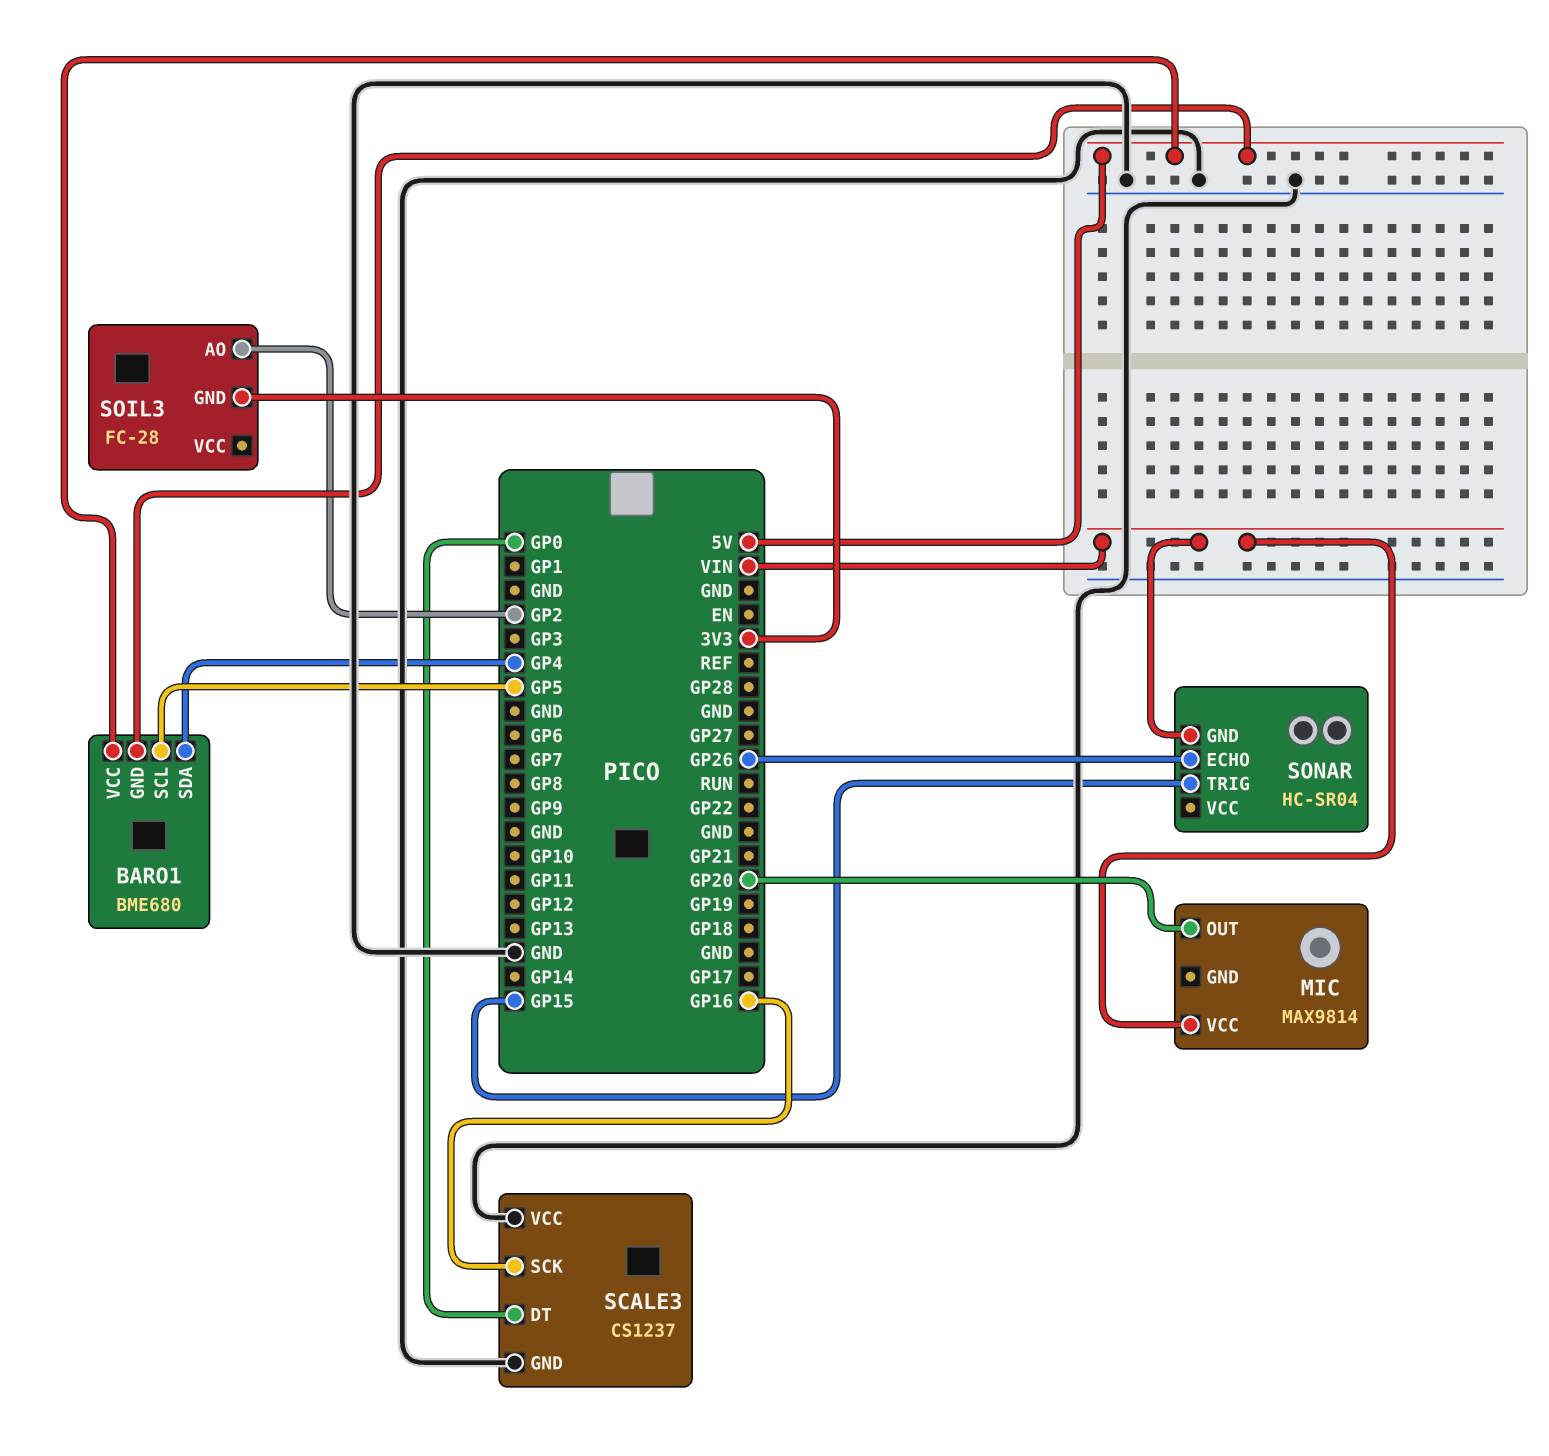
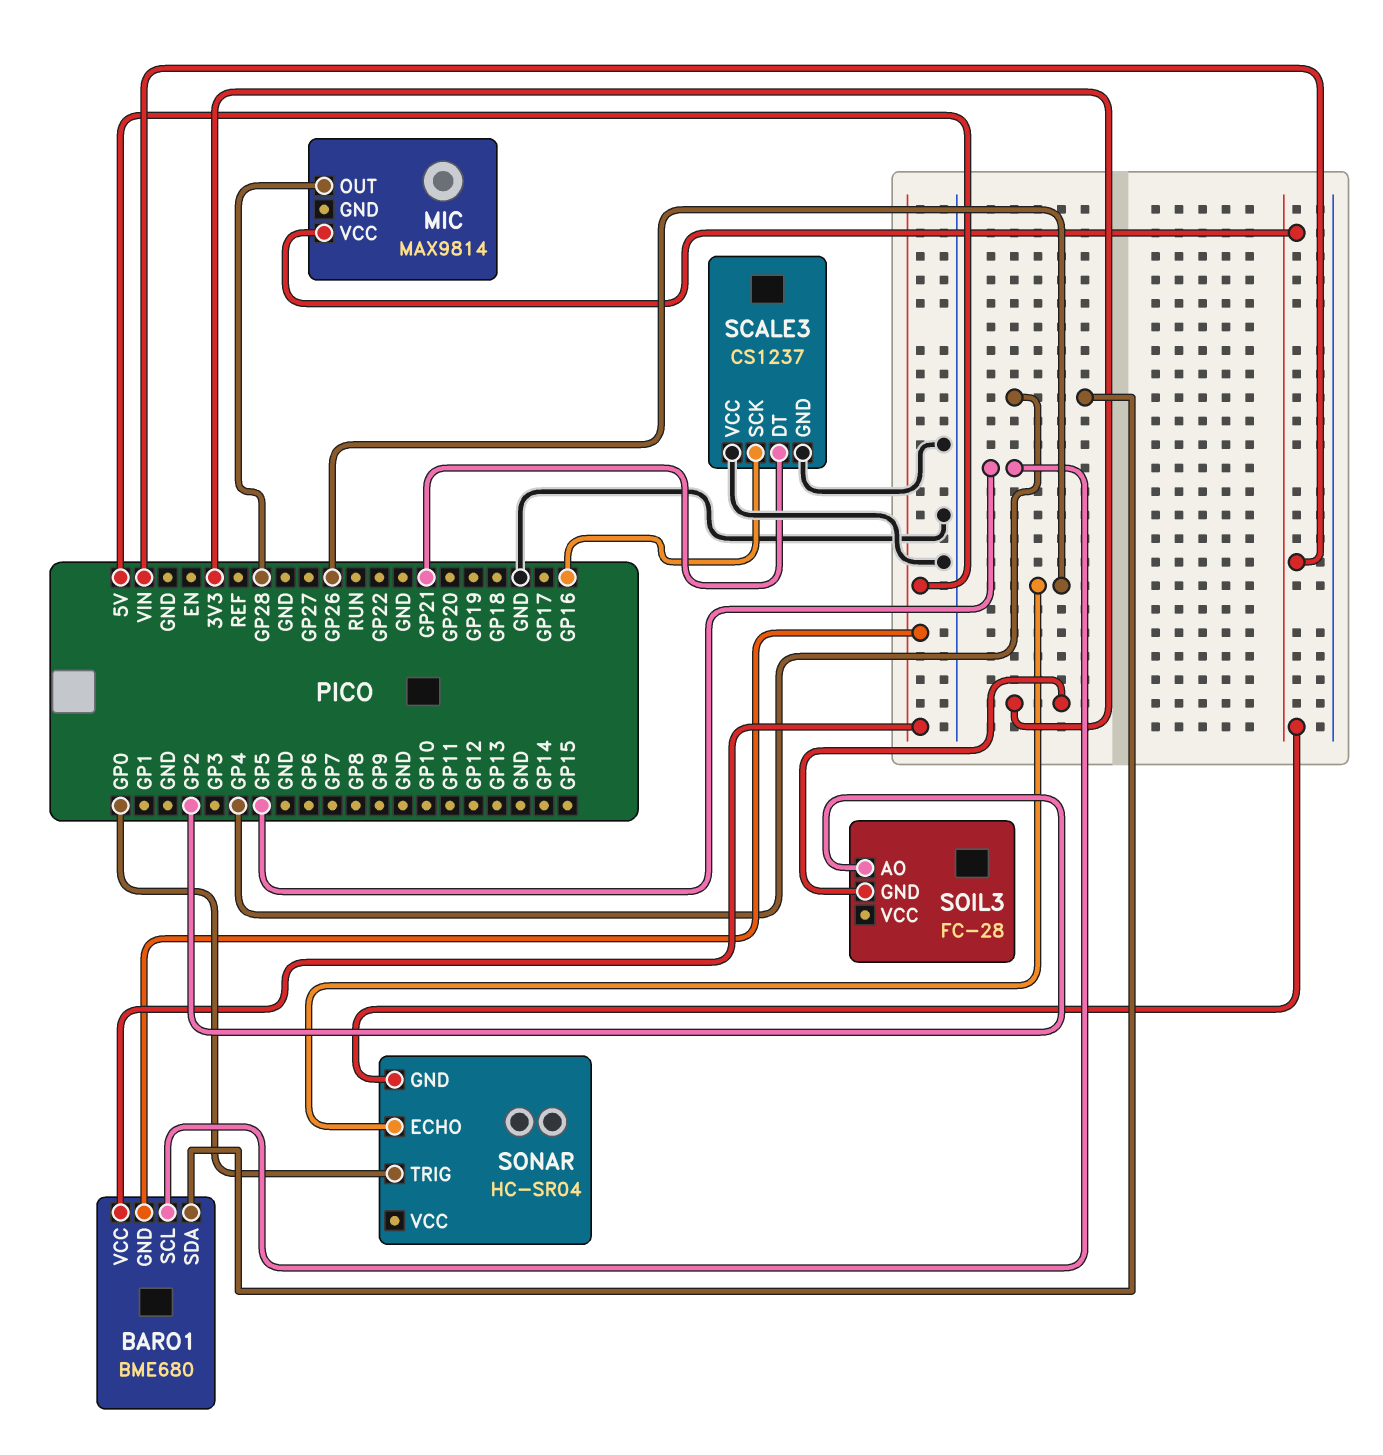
MIC pin OUT: GP20 -> GP28
SCALE3 pin DT: GP0 -> GP21
SONAR pin TRIG: GP15 -> GP0

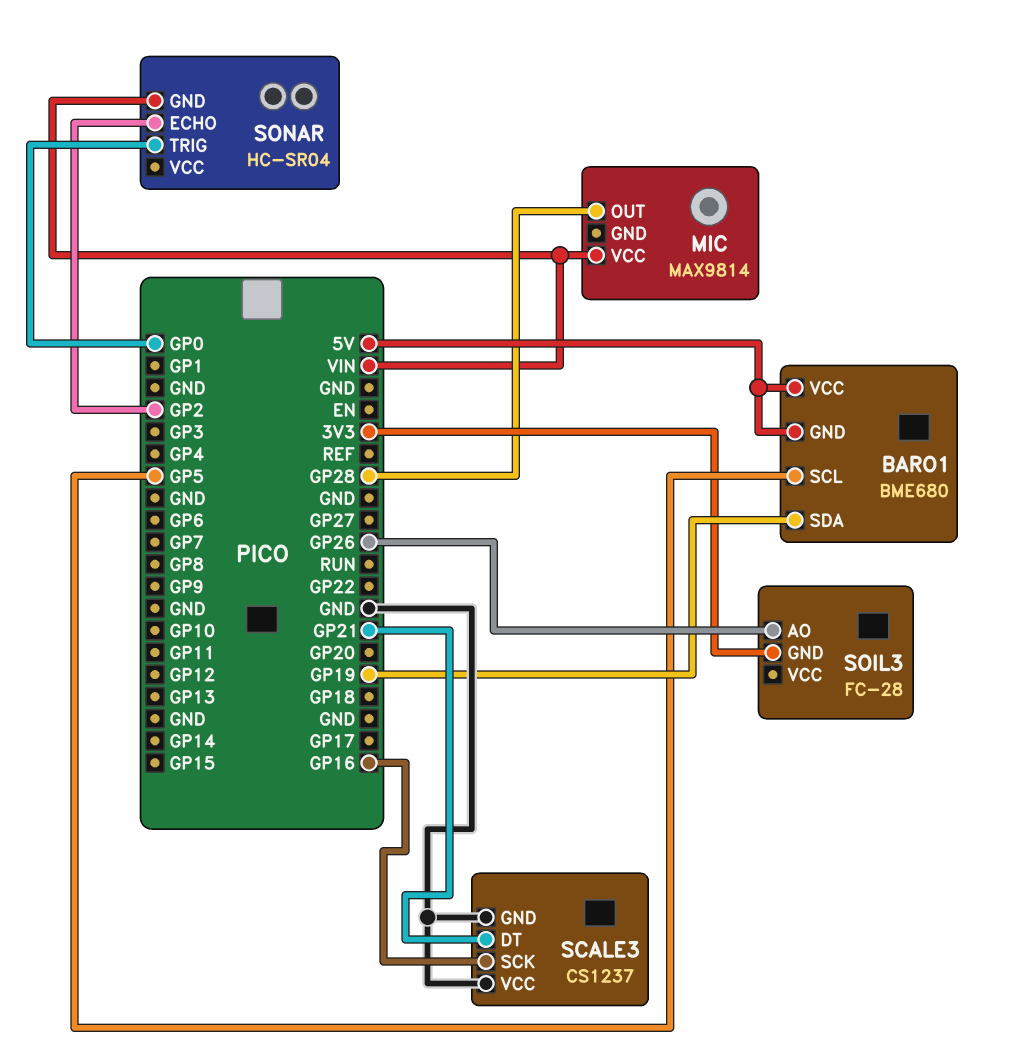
BARO1 pin SDA: GP4 -> GP19
SOIL3 pin AO: GP2 -> GP26
SONAR pin ECHO: GP26 -> GP2

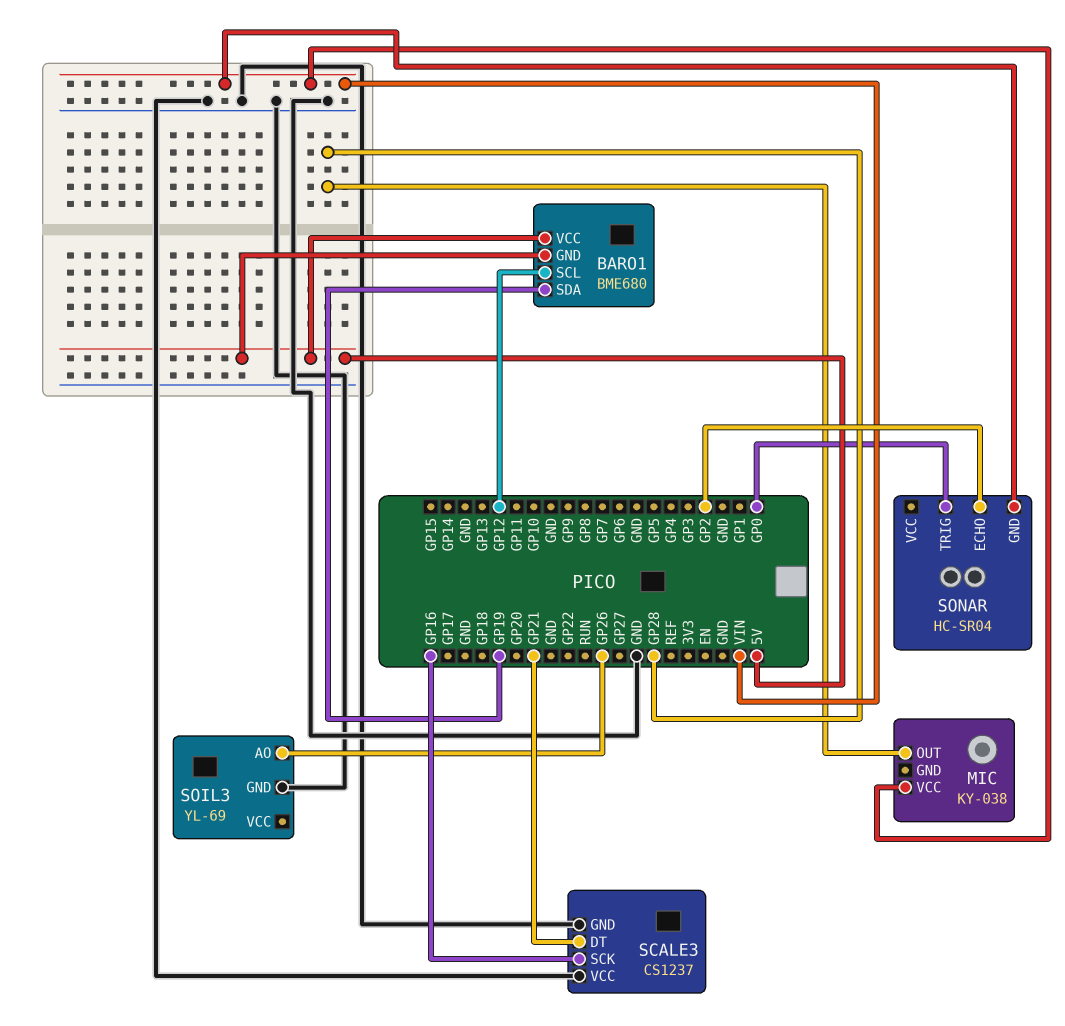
BARO1 pin SCL: GP5 -> GP12
MIC: MAX9814 -> KY-038
SOIL3: FC-28 -> YL-69
SOIL3 pin GND: 3V3 -> GND

